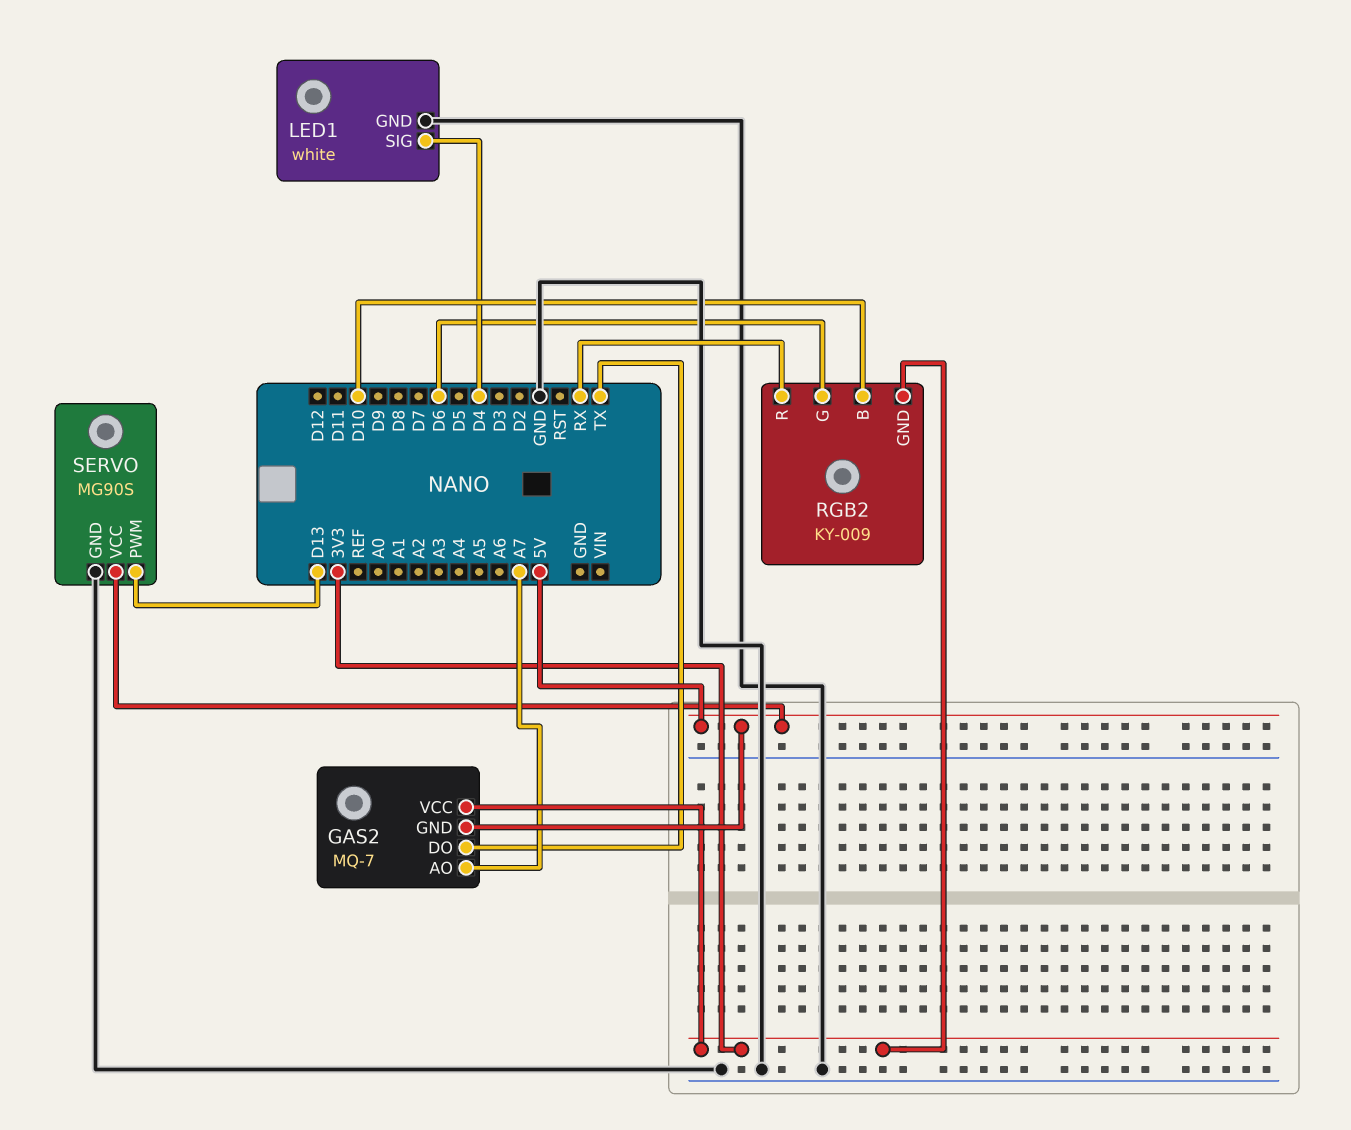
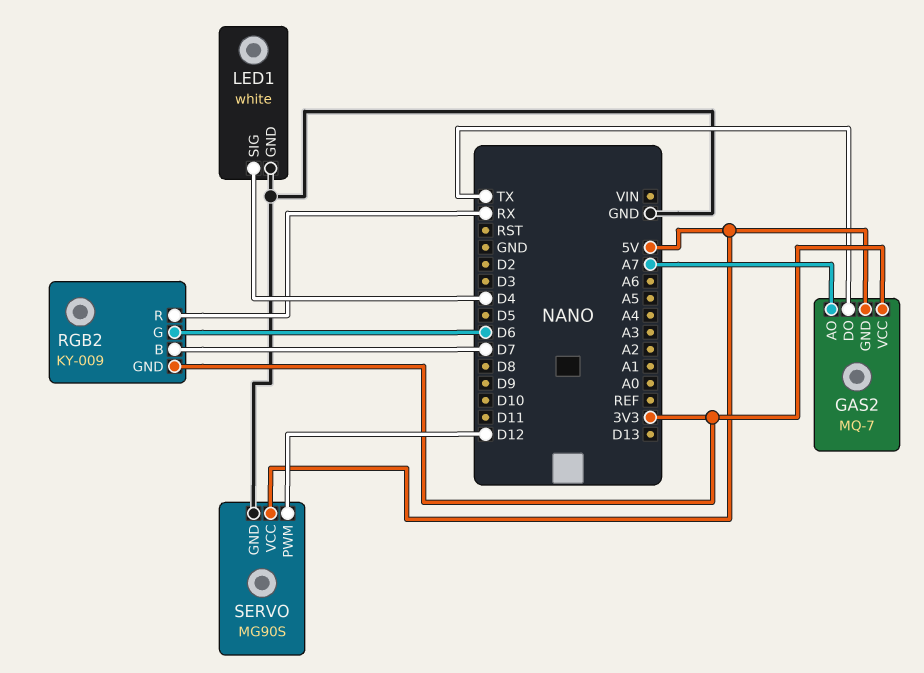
RGB2 pin B: D10 -> D7
SERVO pin PWM: D13 -> D12

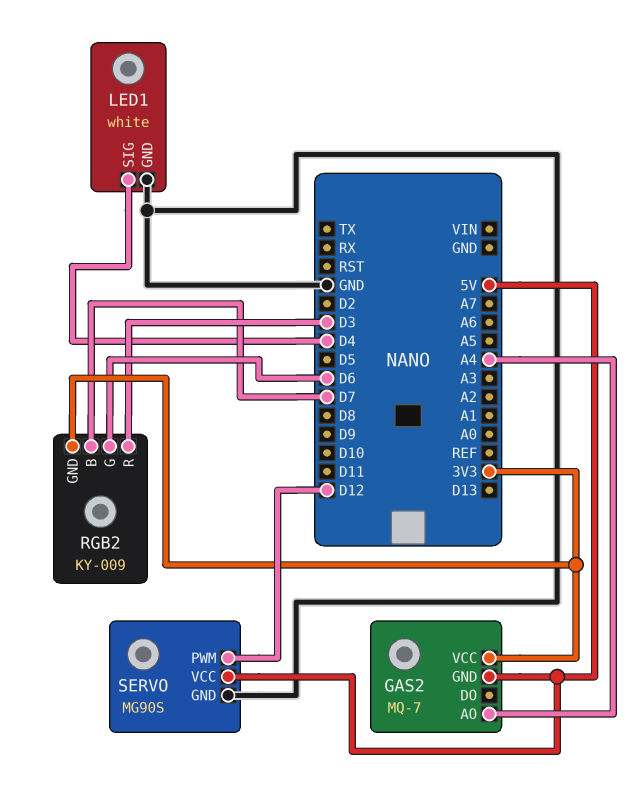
GAS2 pin AO: A7 -> A4
GAS2 pin DO: TX -> none
RGB2 pin R: RX -> D3

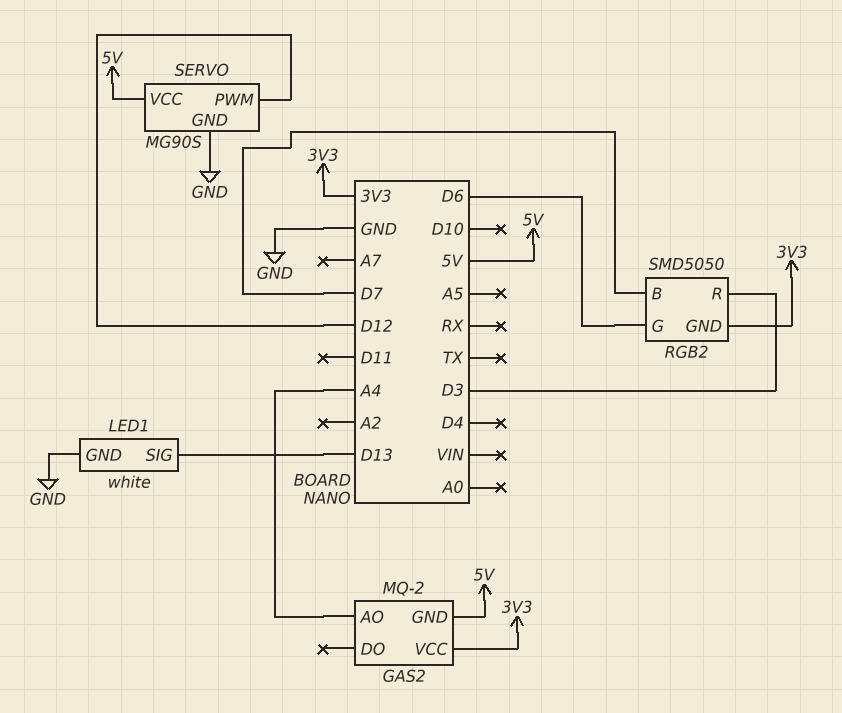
GAS2: MQ-7 -> MQ-2
LED1 pin SIG: D4 -> D13
RGB2: KY-009 -> SMD5050

